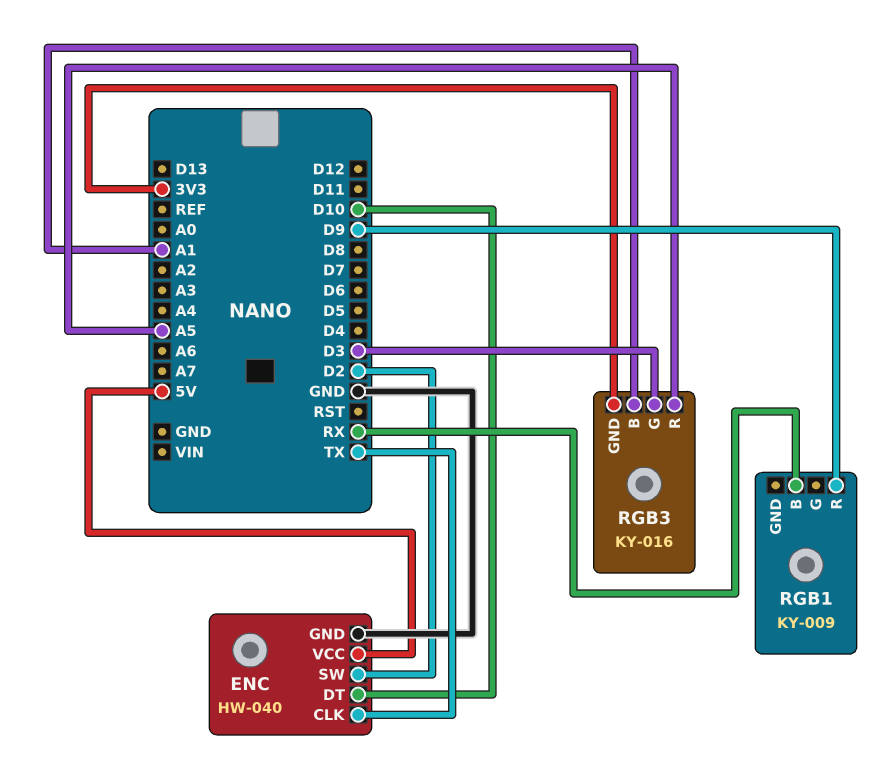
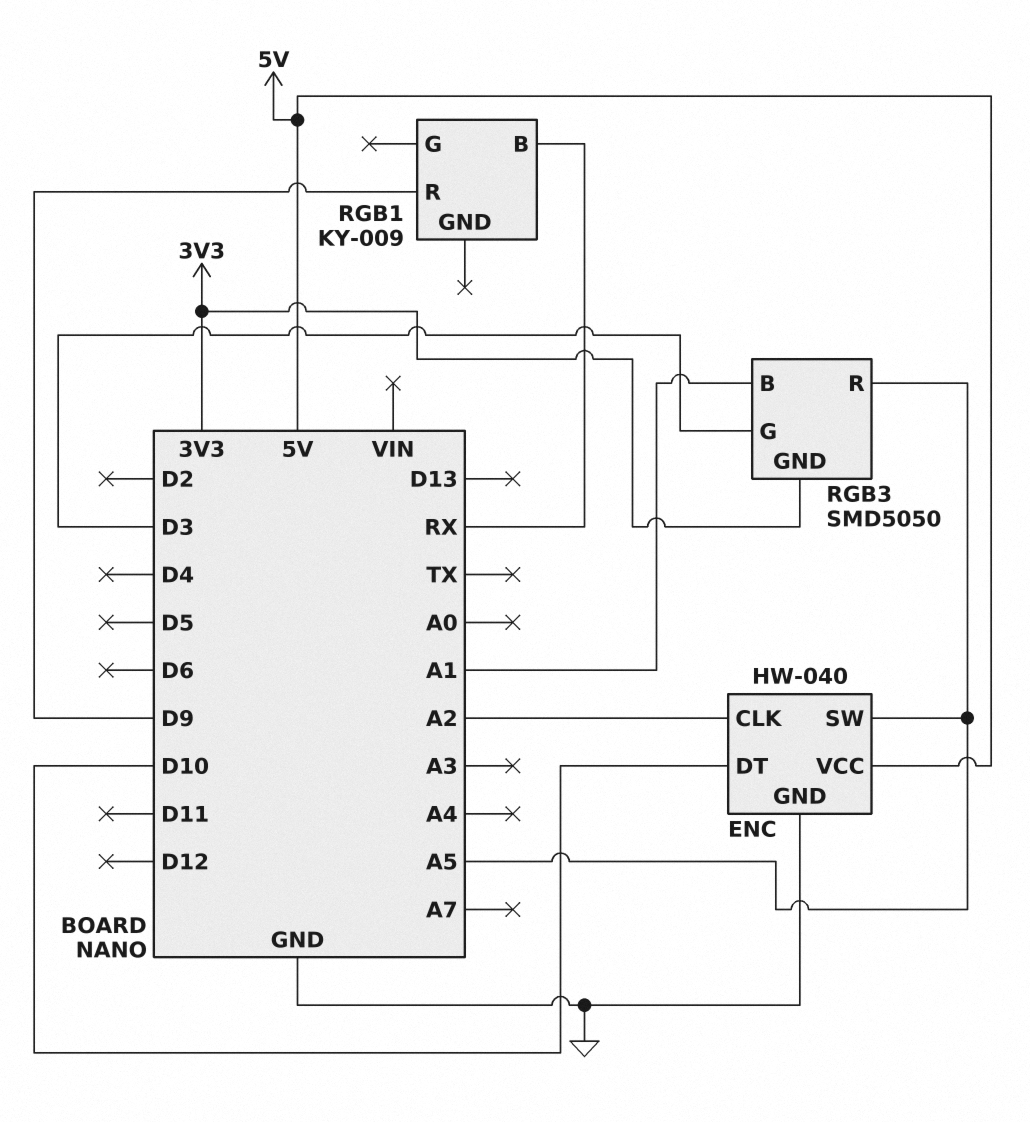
ENC pin CLK: TX -> A2
ENC pin SW: D2 -> A5
RGB3: KY-016 -> SMD5050

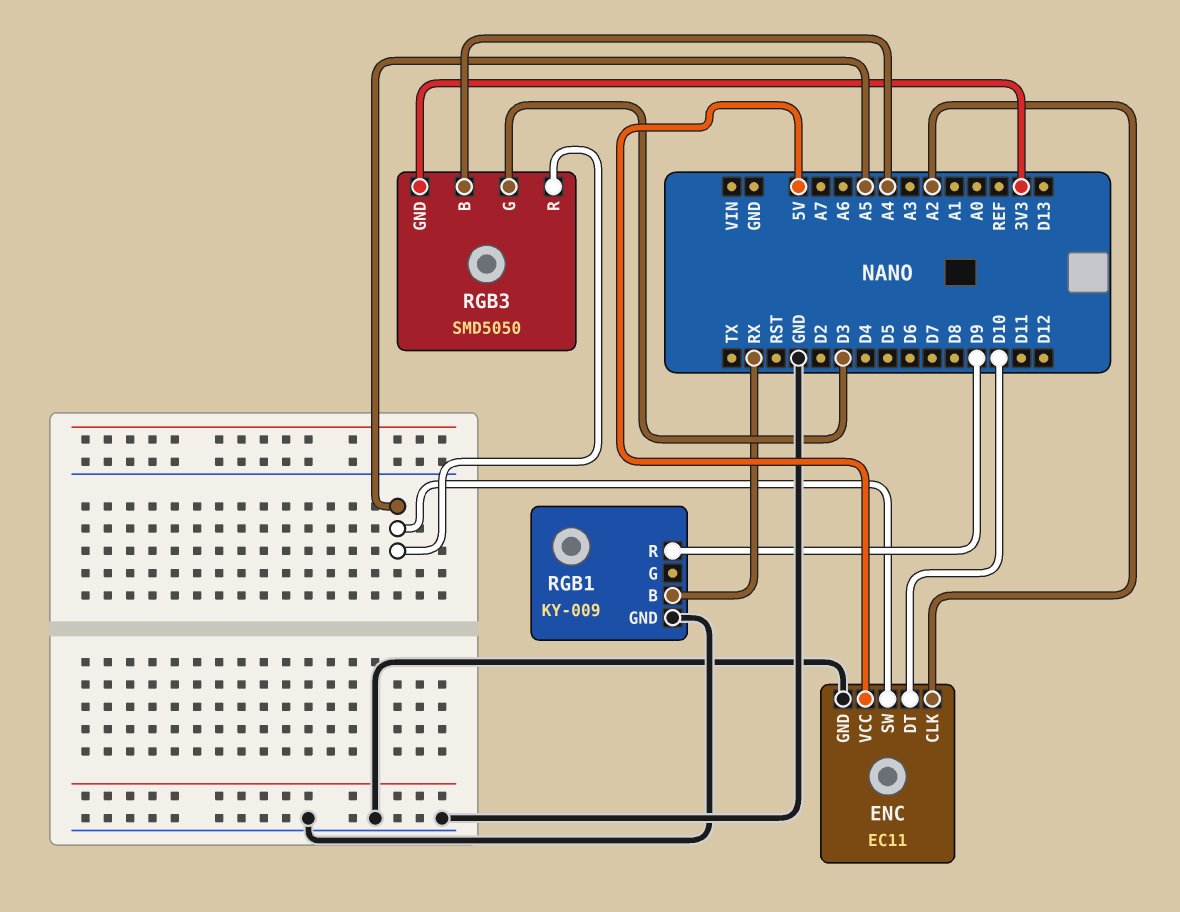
ENC: HW-040 -> EC11
RGB1 pin GND: none -> GND
RGB3 pin B: A1 -> A4

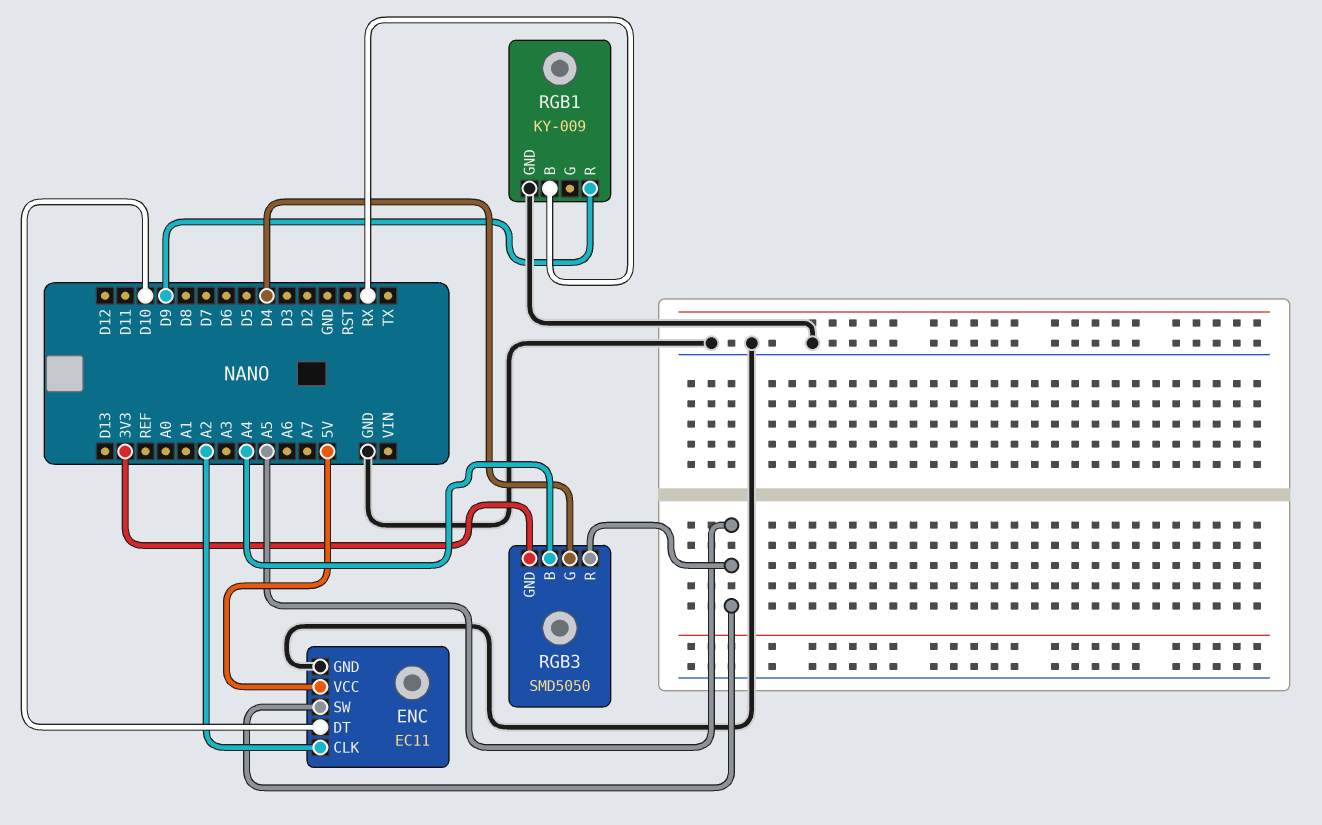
RGB3 pin G: D3 -> D4

